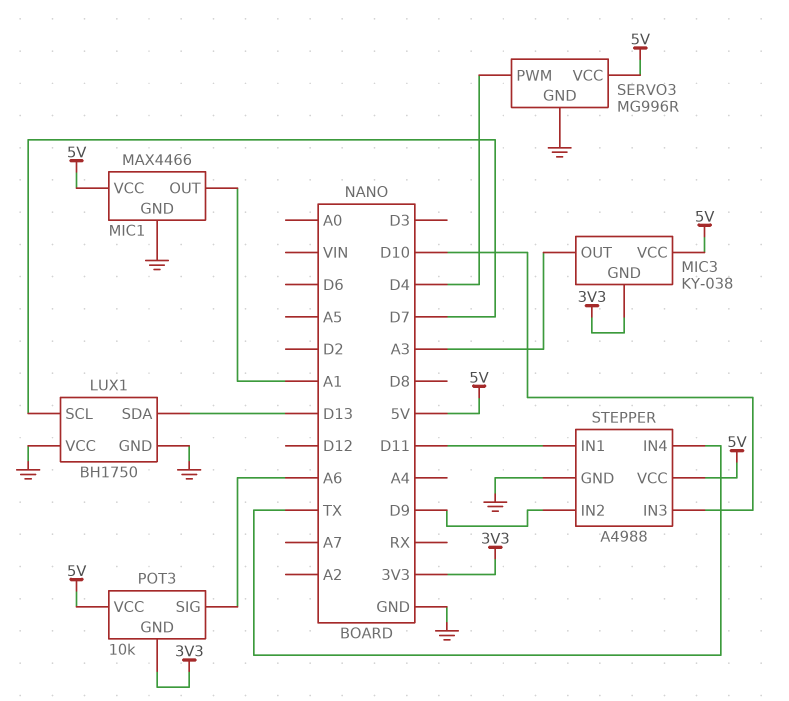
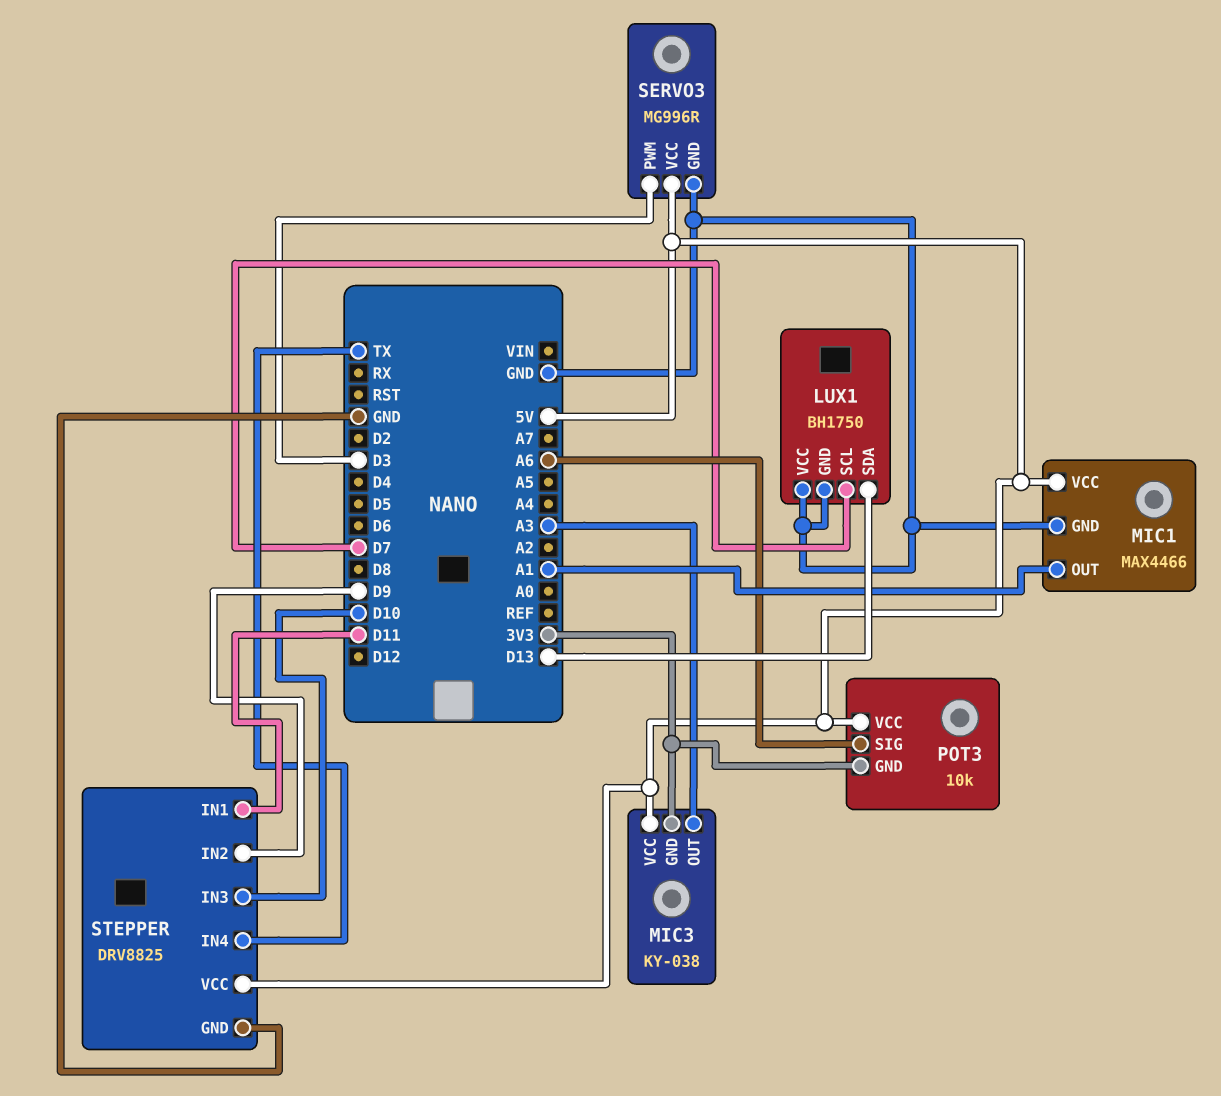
SERVO3 pin PWM: D4 -> D3
STEPPER: A4988 -> DRV8825

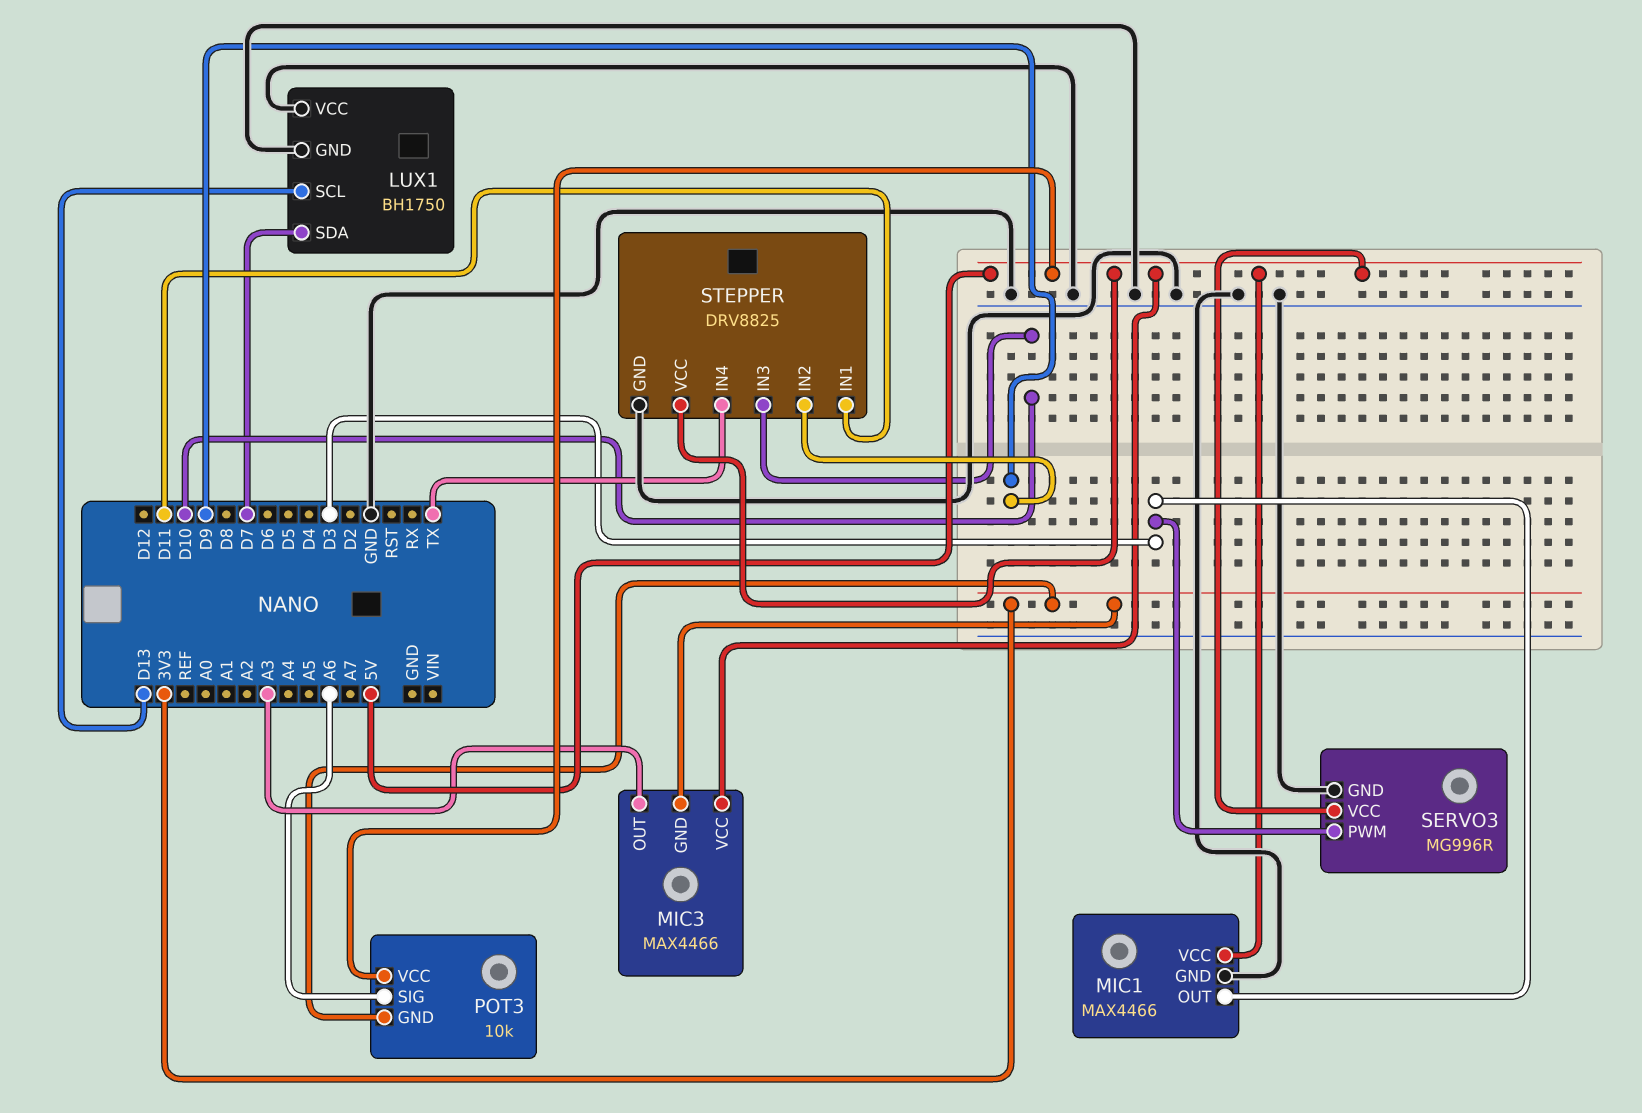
LUX1 pin SCL: D7 -> D13
LUX1 pin SDA: D13 -> D7
MIC1 pin OUT: A1 -> D3
MIC3: KY-038 -> MAX4466

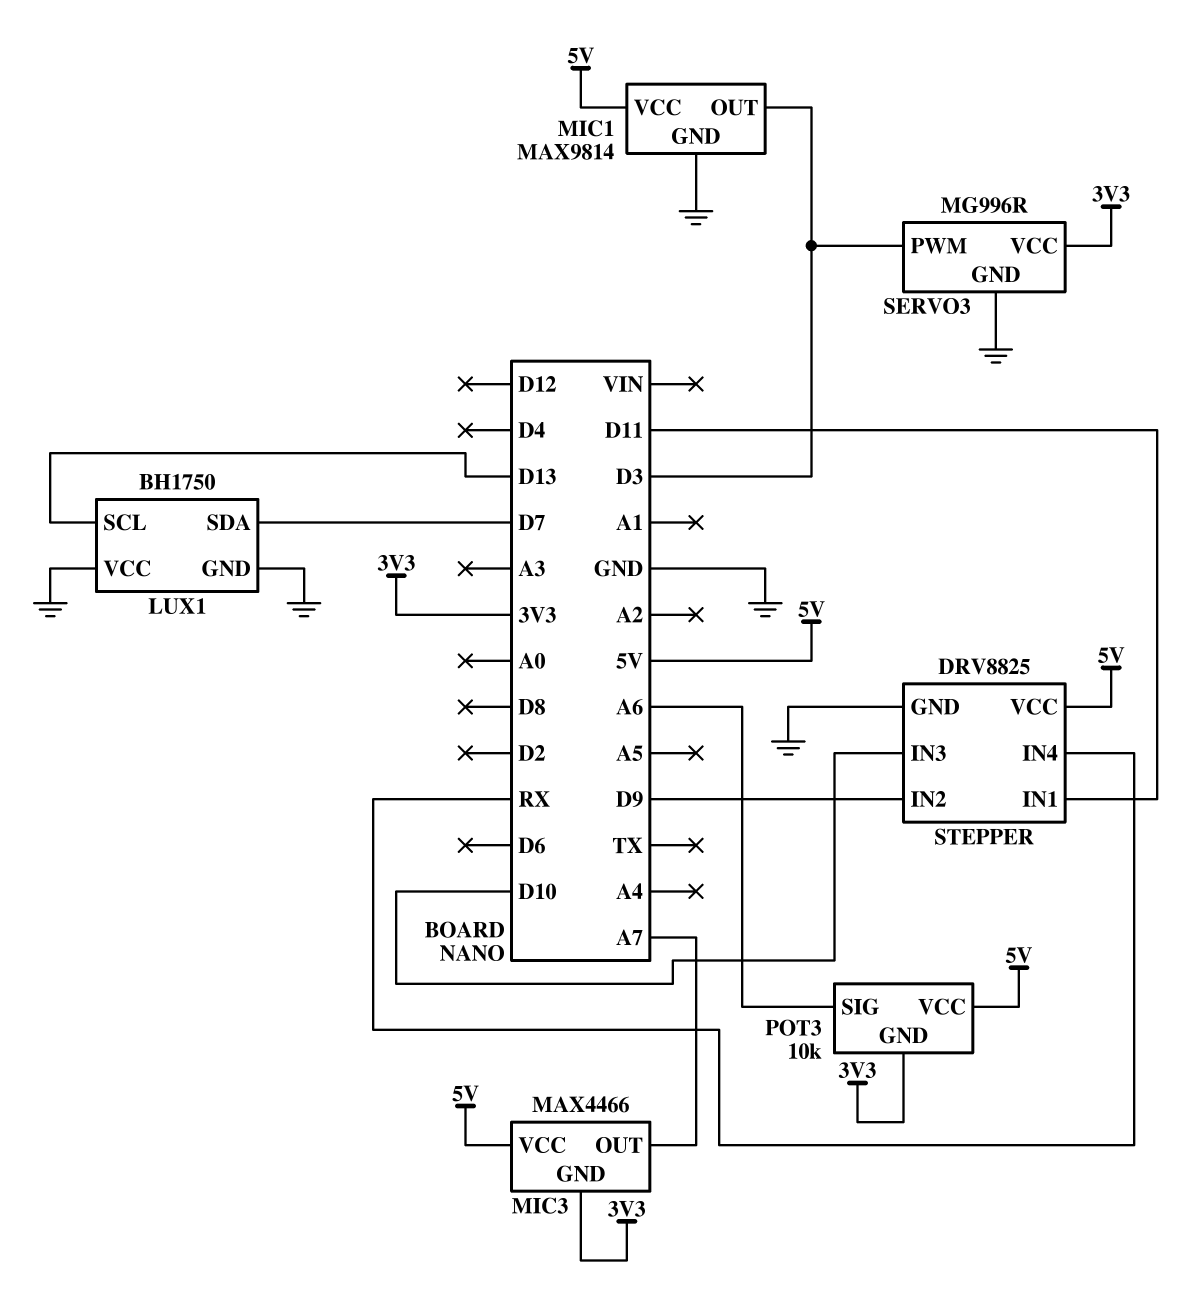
MIC1: MAX4466 -> MAX9814
MIC3 pin OUT: A3 -> A7
SERVO3 pin VCC: 5V -> 3V3
STEPPER pin IN4: TX -> RX

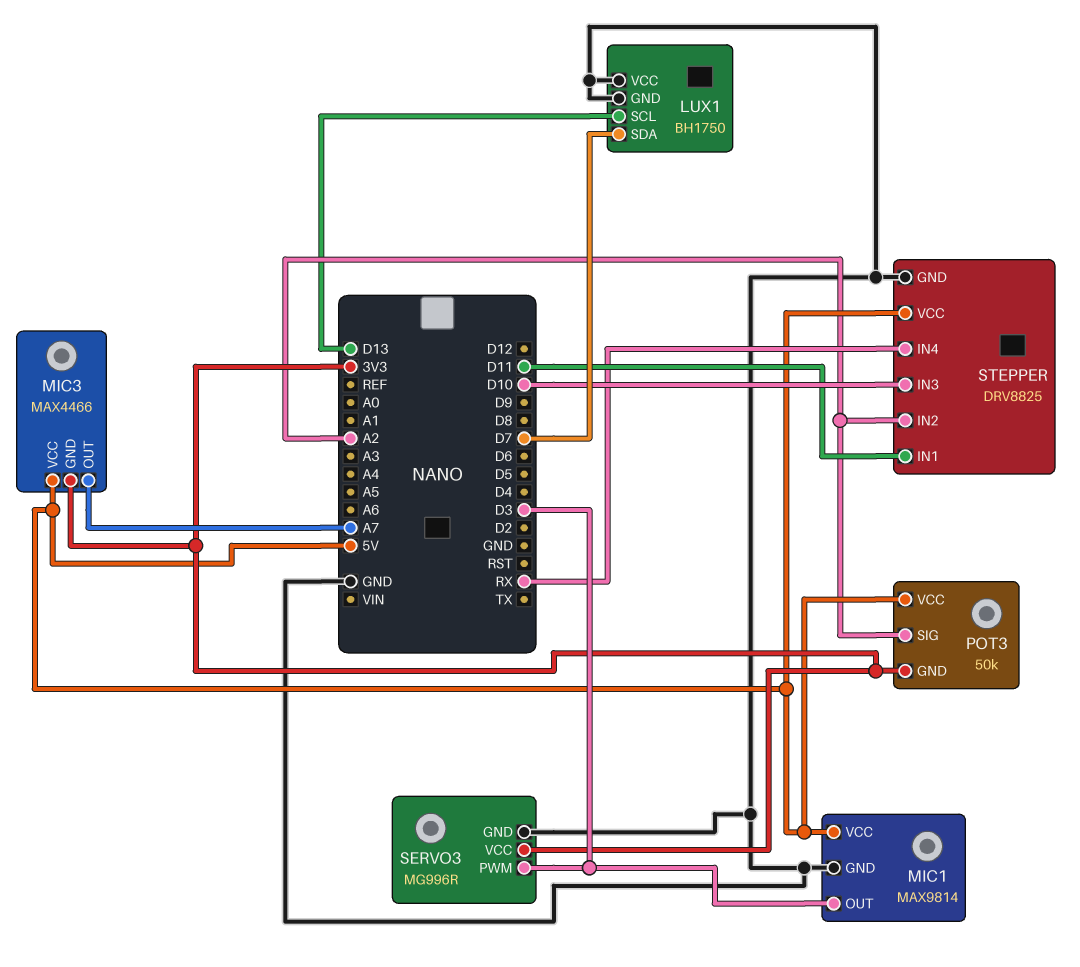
POT3: 10k -> 50k
POT3 pin SIG: A6 -> A2
STEPPER pin IN2: D9 -> A2

